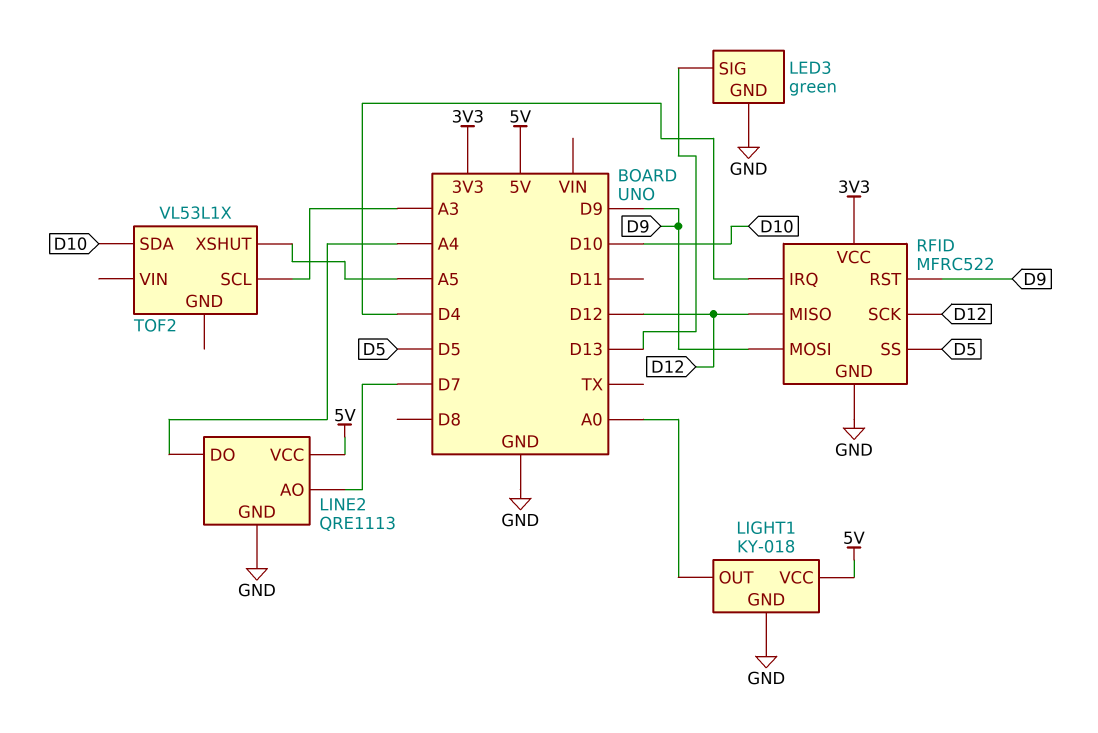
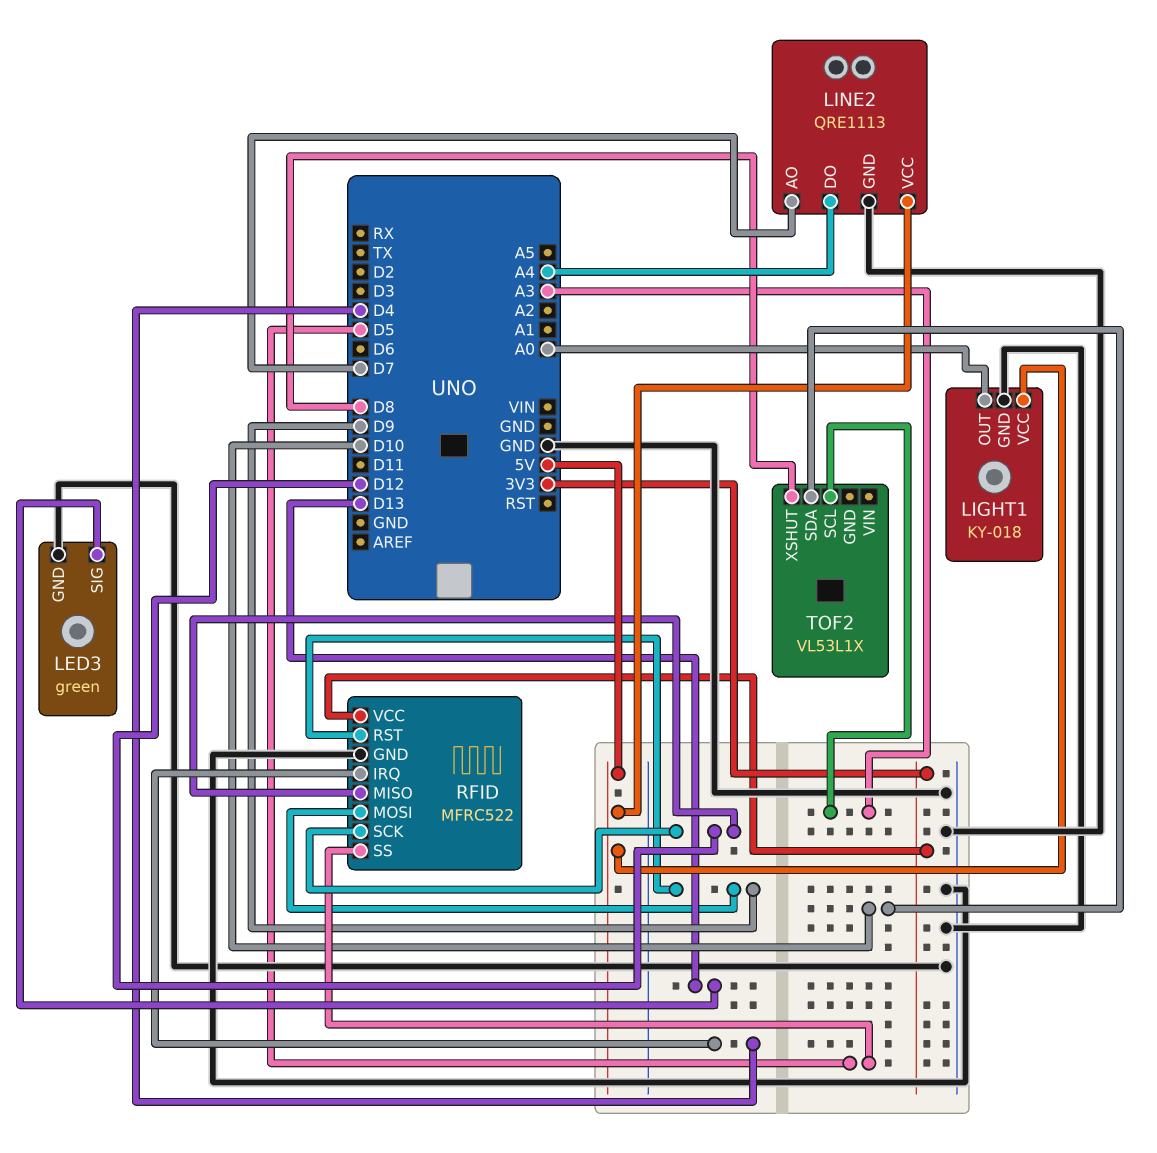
TOF2 pin XSHUT: A5 -> D8

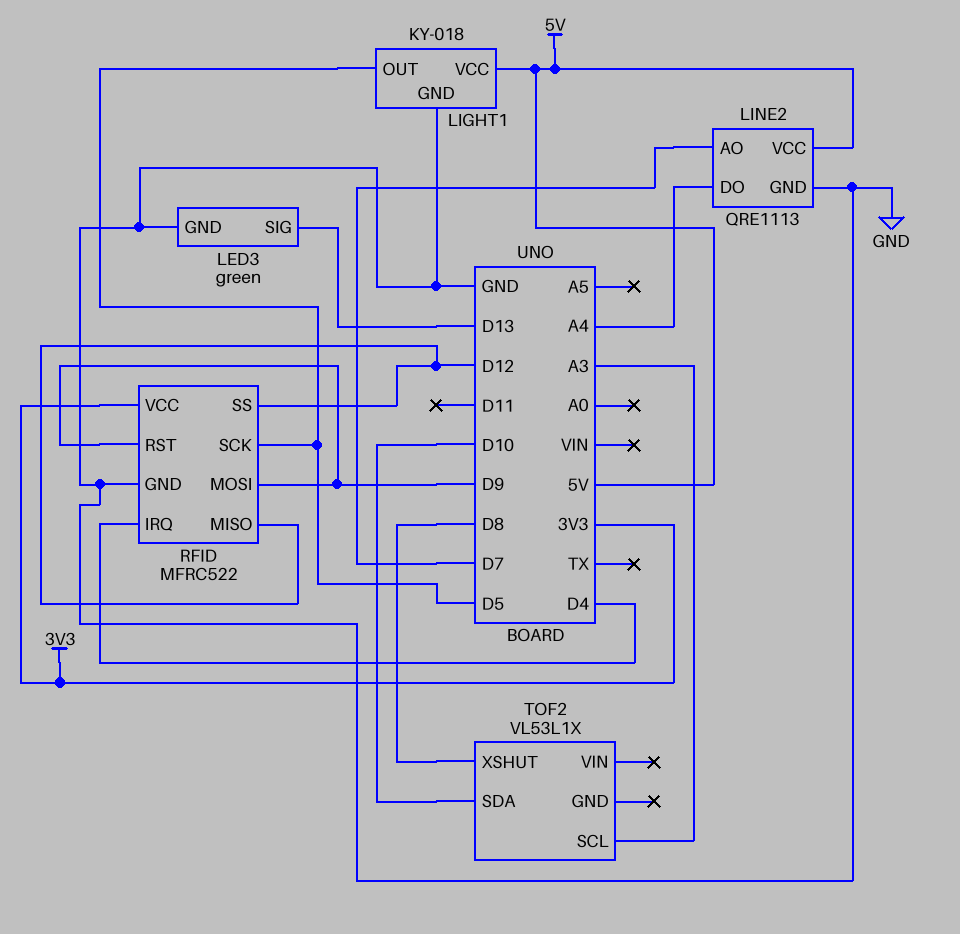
LIGHT1 pin OUT: A0 -> D5
RFID pin SCK: D12 -> D5
RFID pin SS: D5 -> D12

